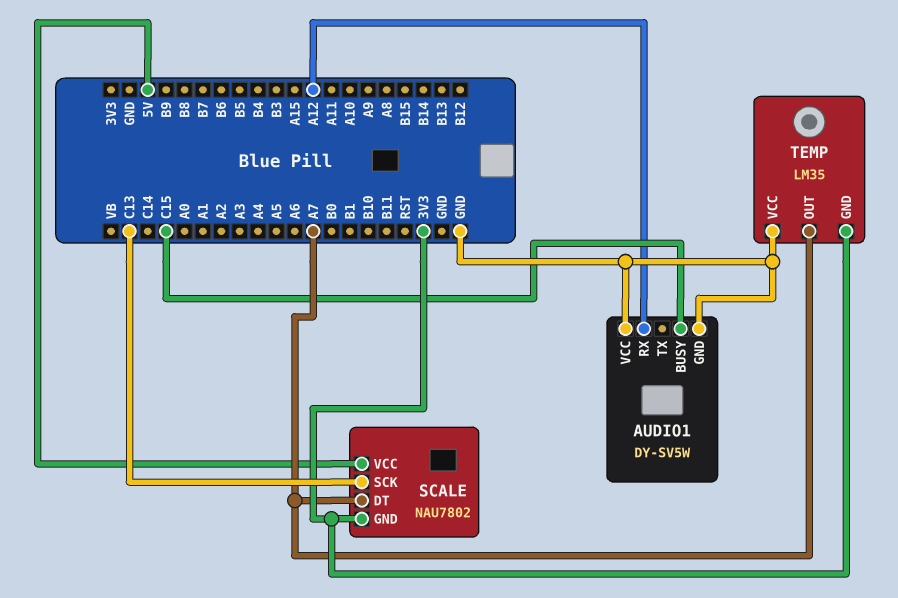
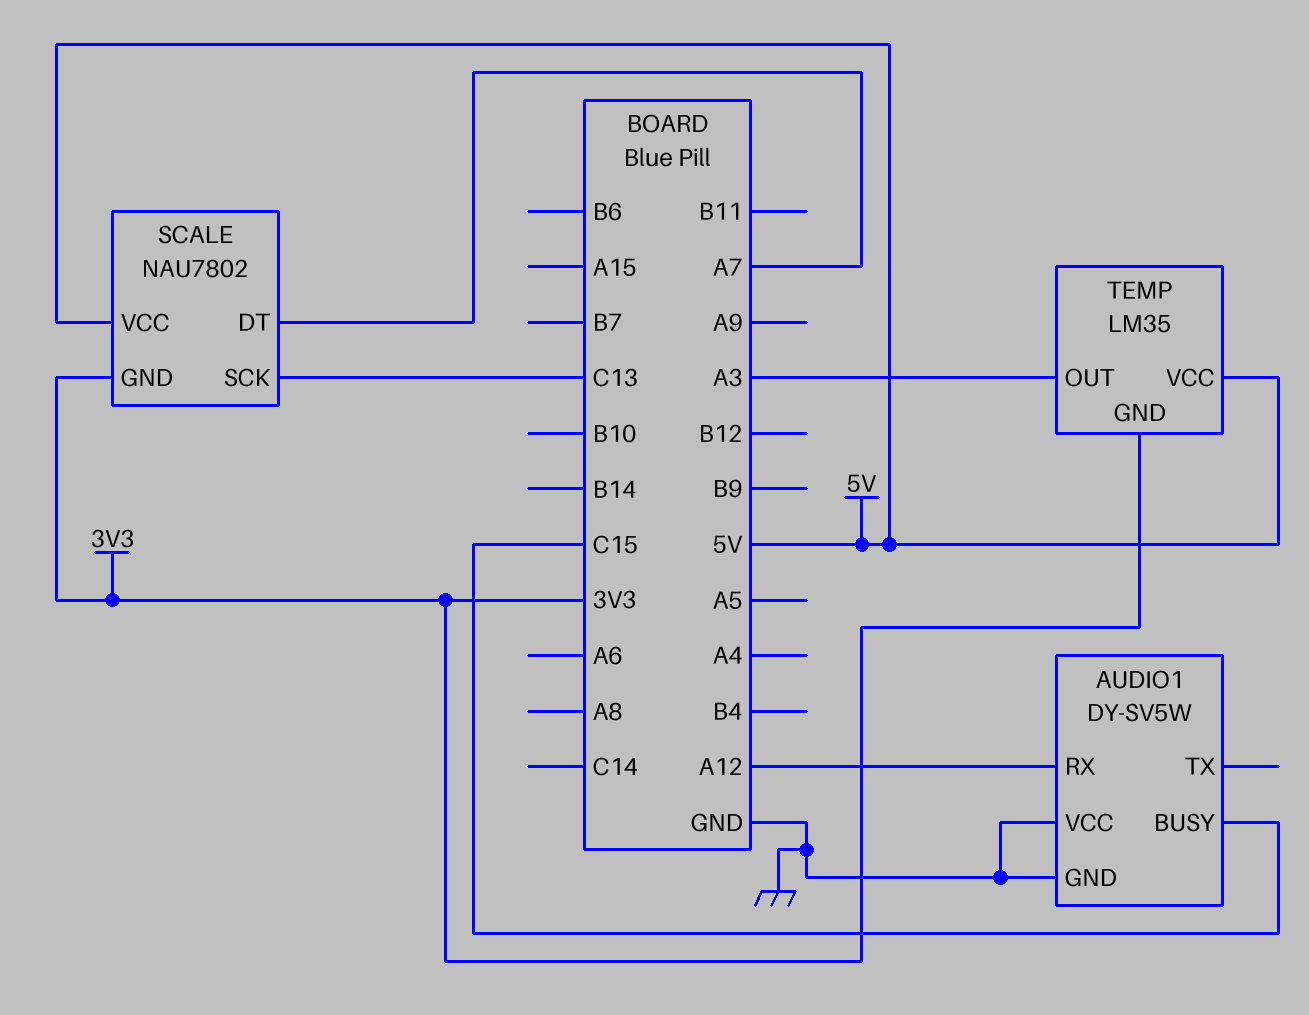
TEMP pin OUT: A7 -> A3
TEMP pin VCC: GND -> 5V

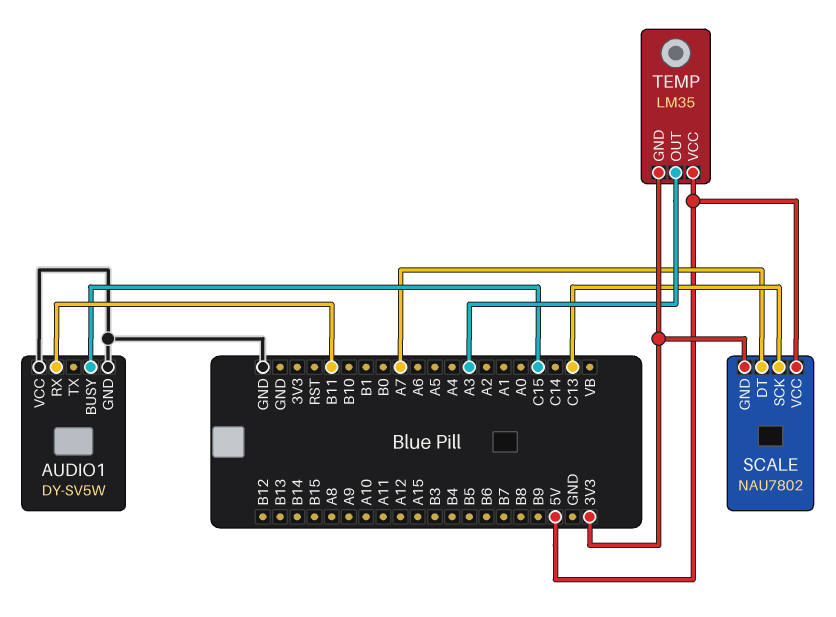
AUDIO1 pin RX: A12 -> B11

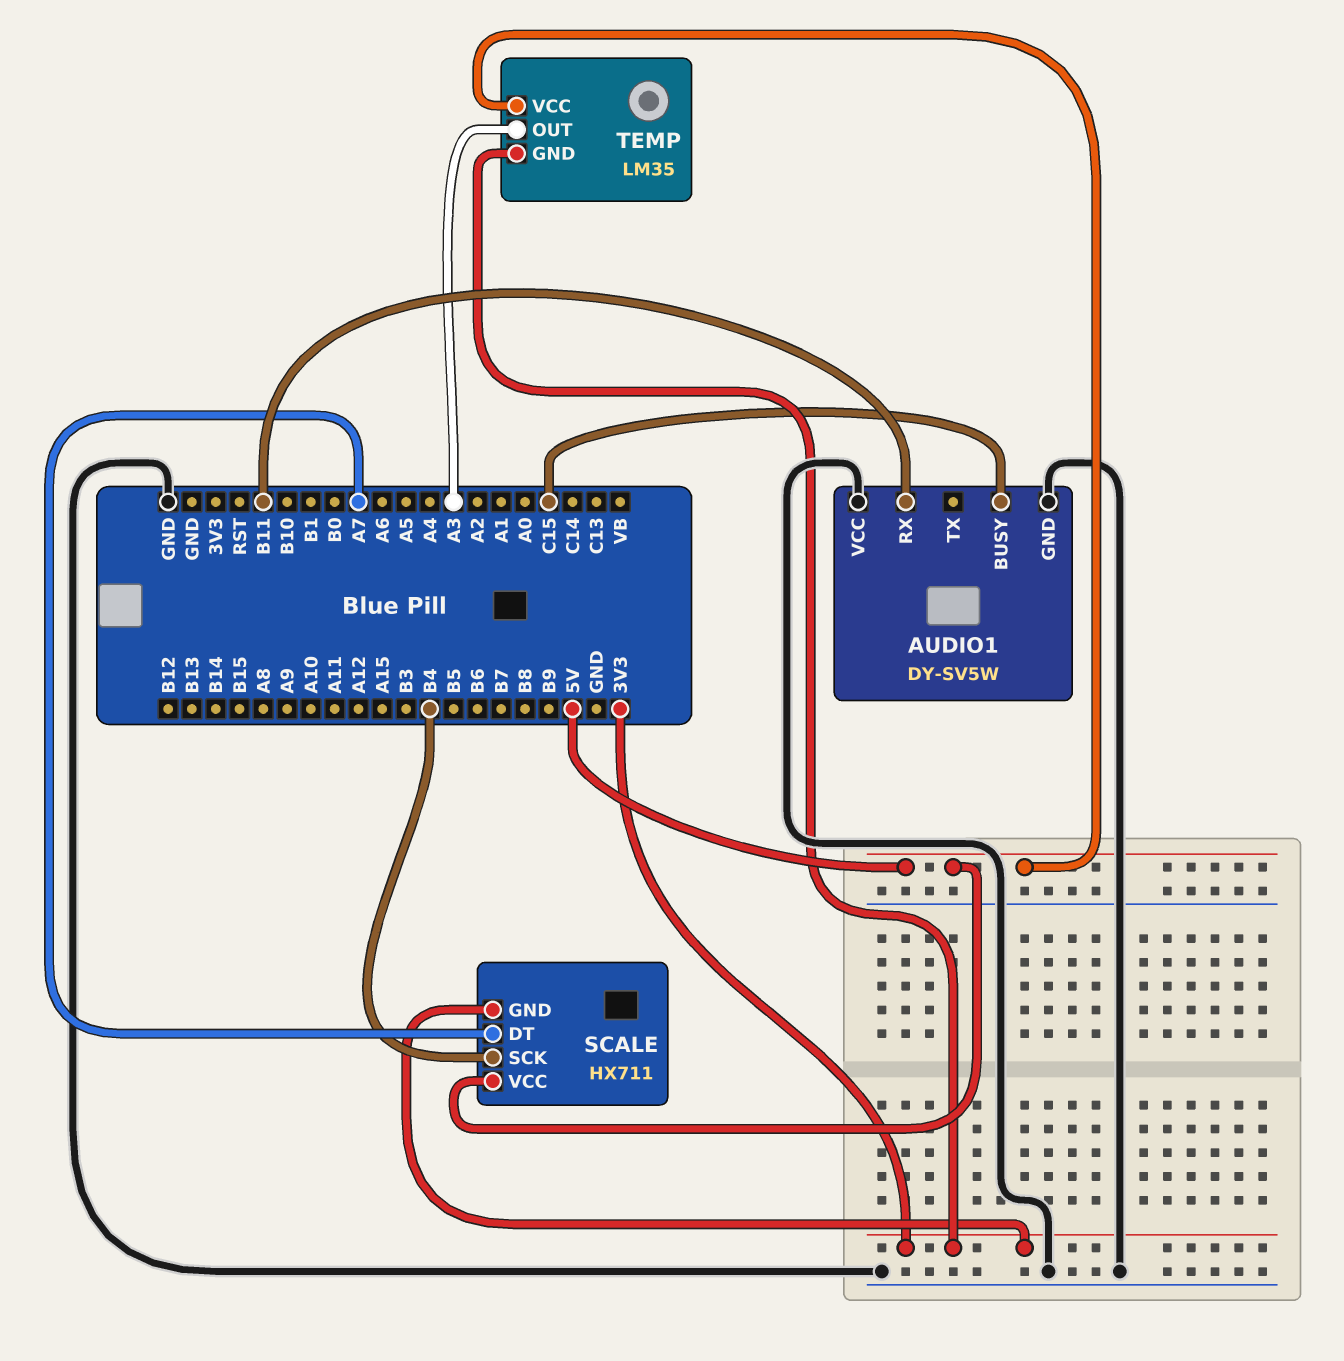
SCALE: NAU7802 -> HX711
SCALE pin SCK: C13 -> B4

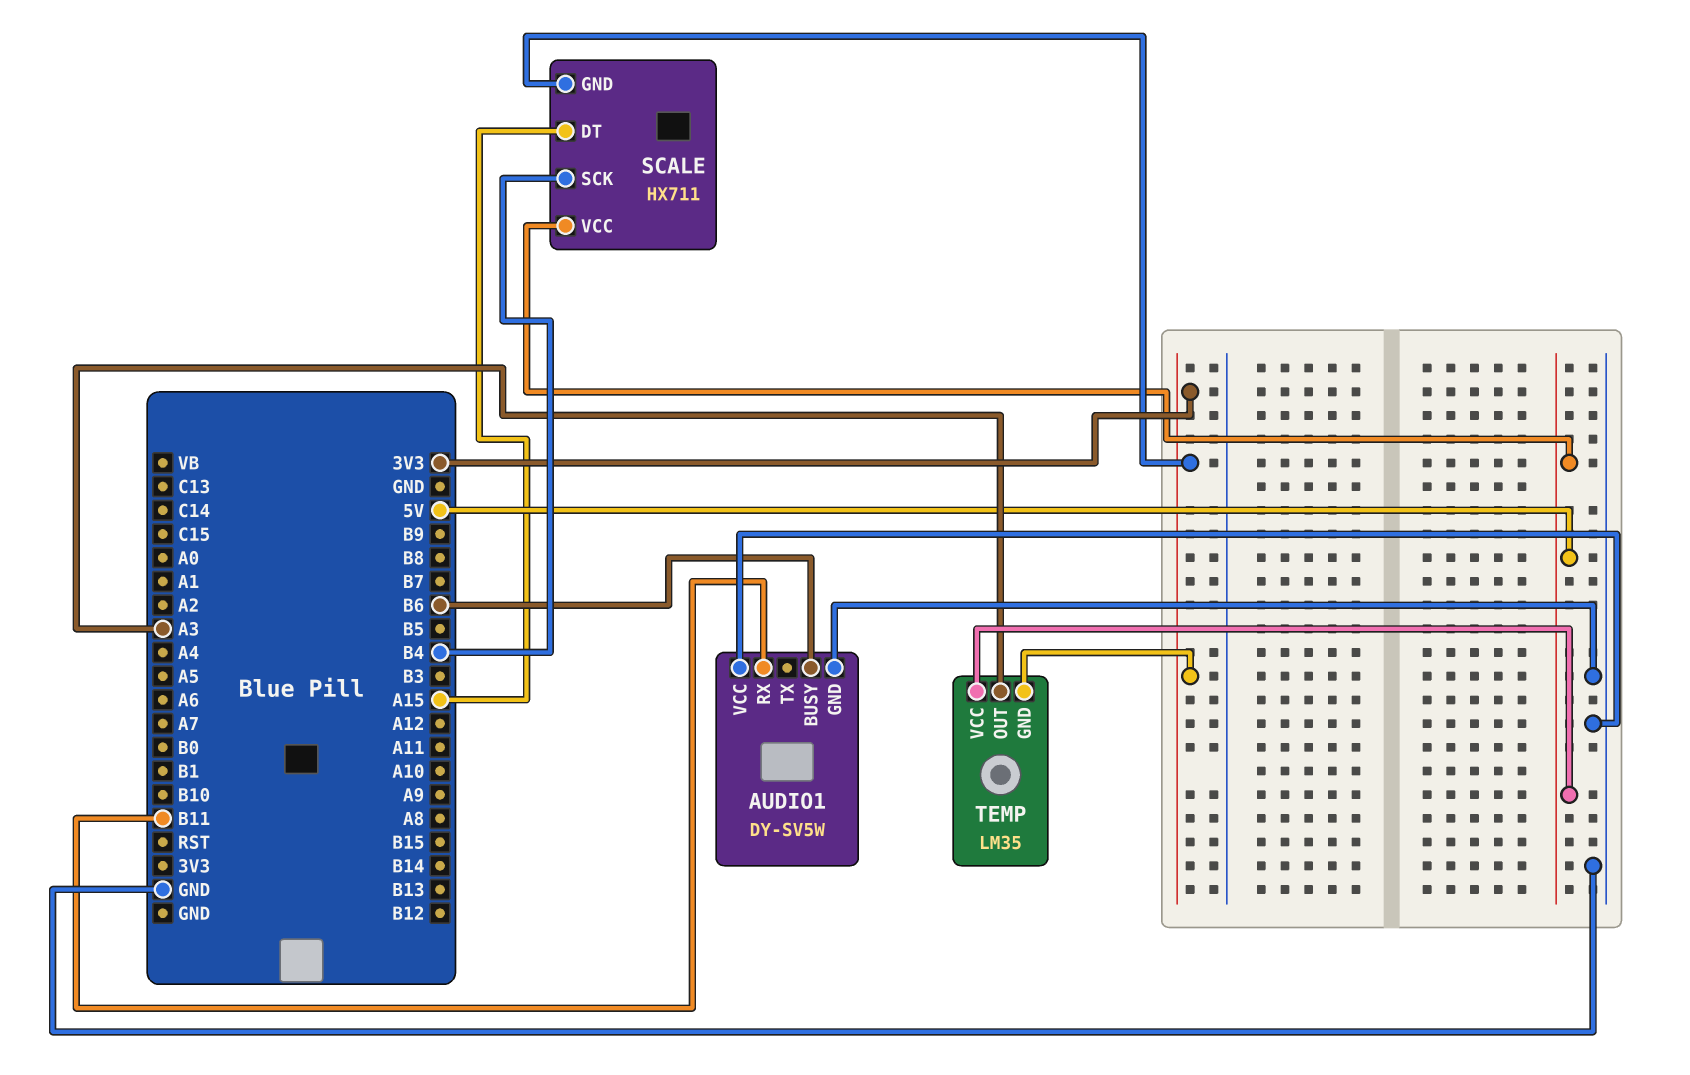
AUDIO1 pin BUSY: C15 -> B6
SCALE pin DT: A7 -> A15

